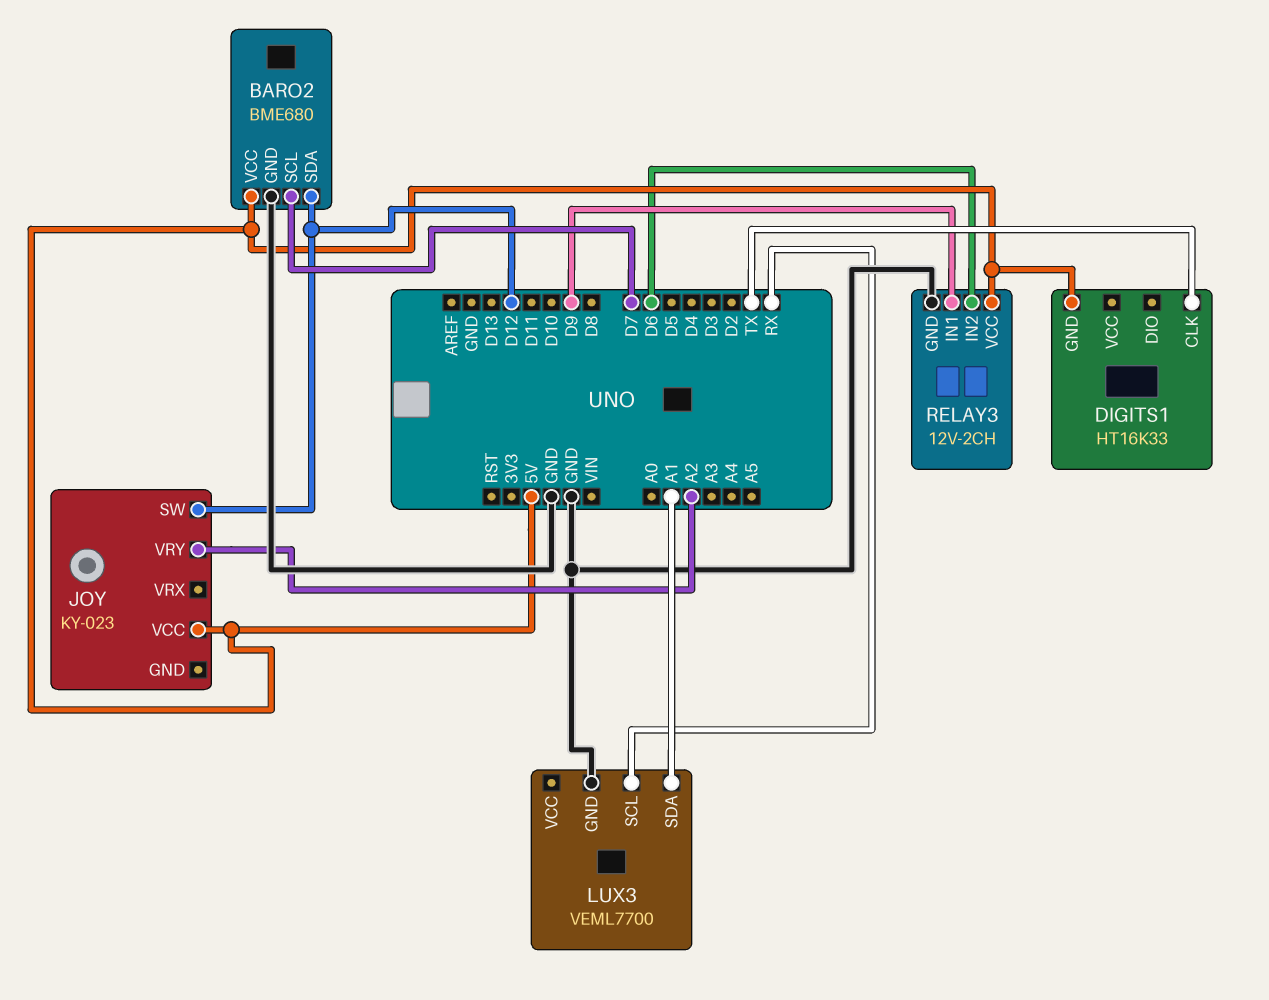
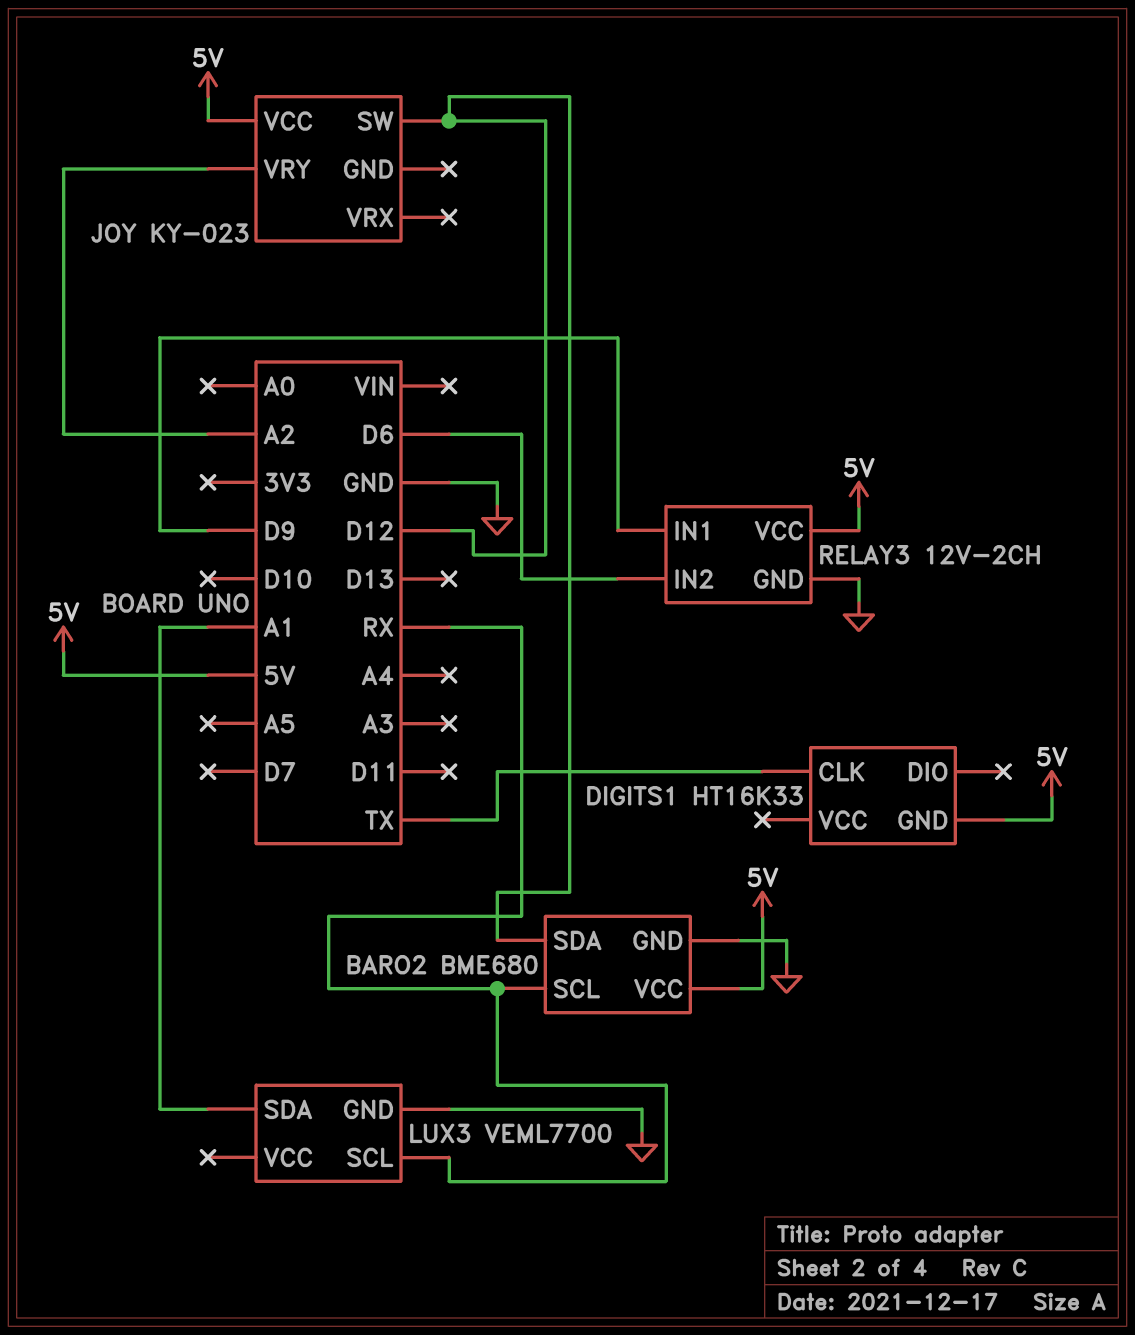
BARO2 pin SCL: D7 -> RX

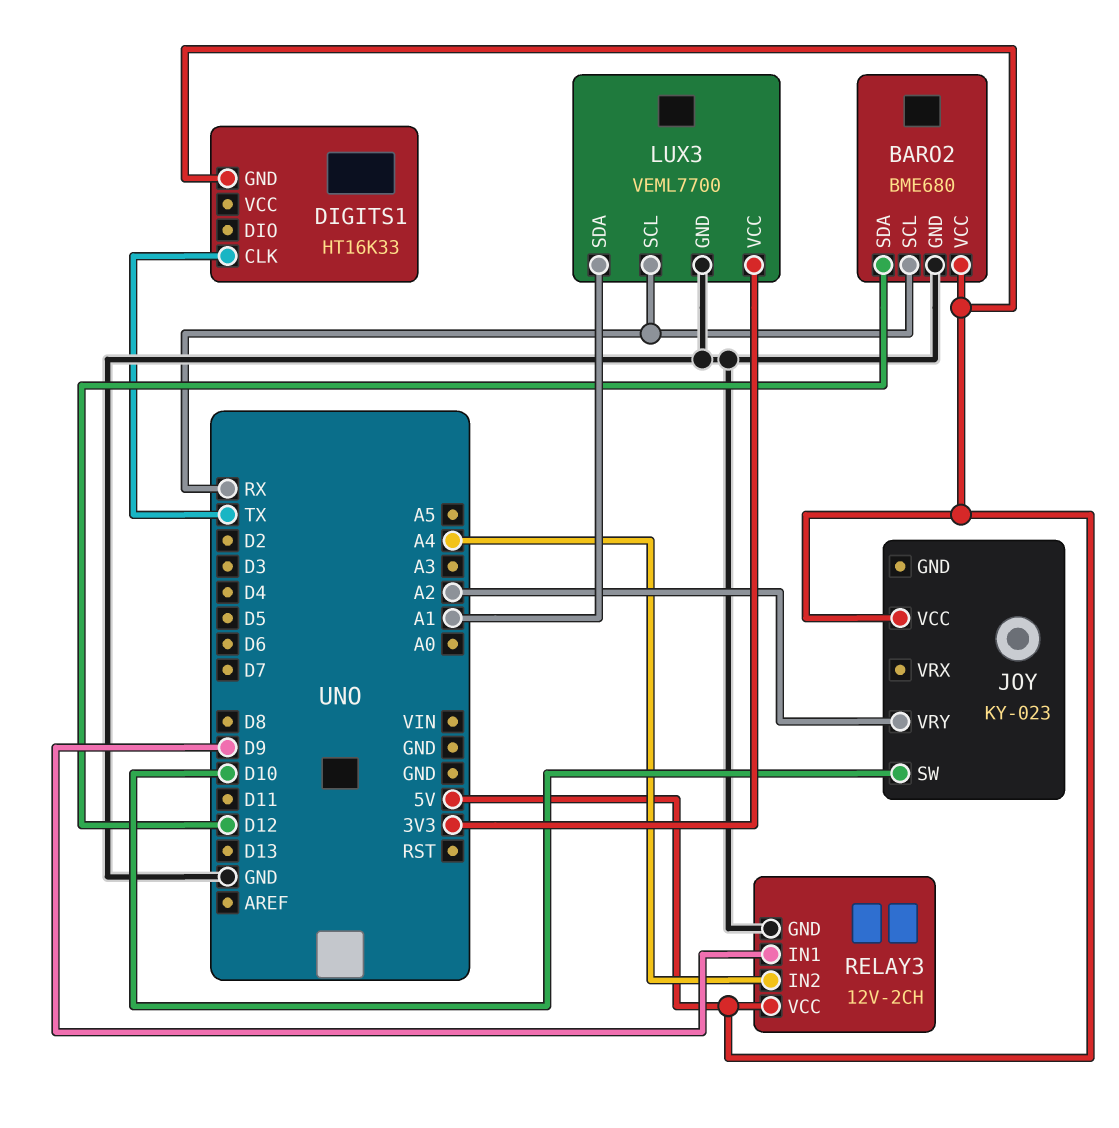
JOY pin SW: D12 -> D10
LUX3 pin VCC: none -> 3V3
RELAY3 pin IN2: D6 -> A4

